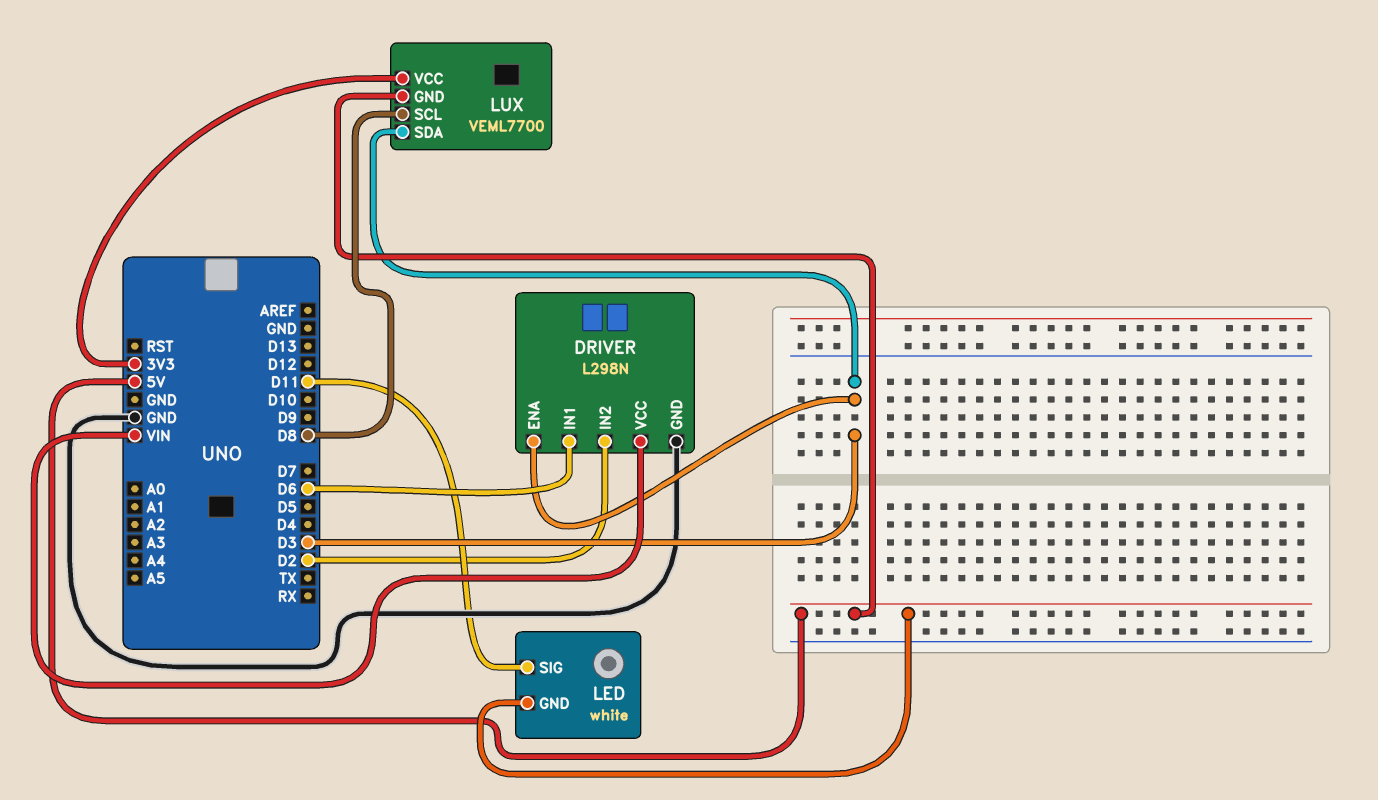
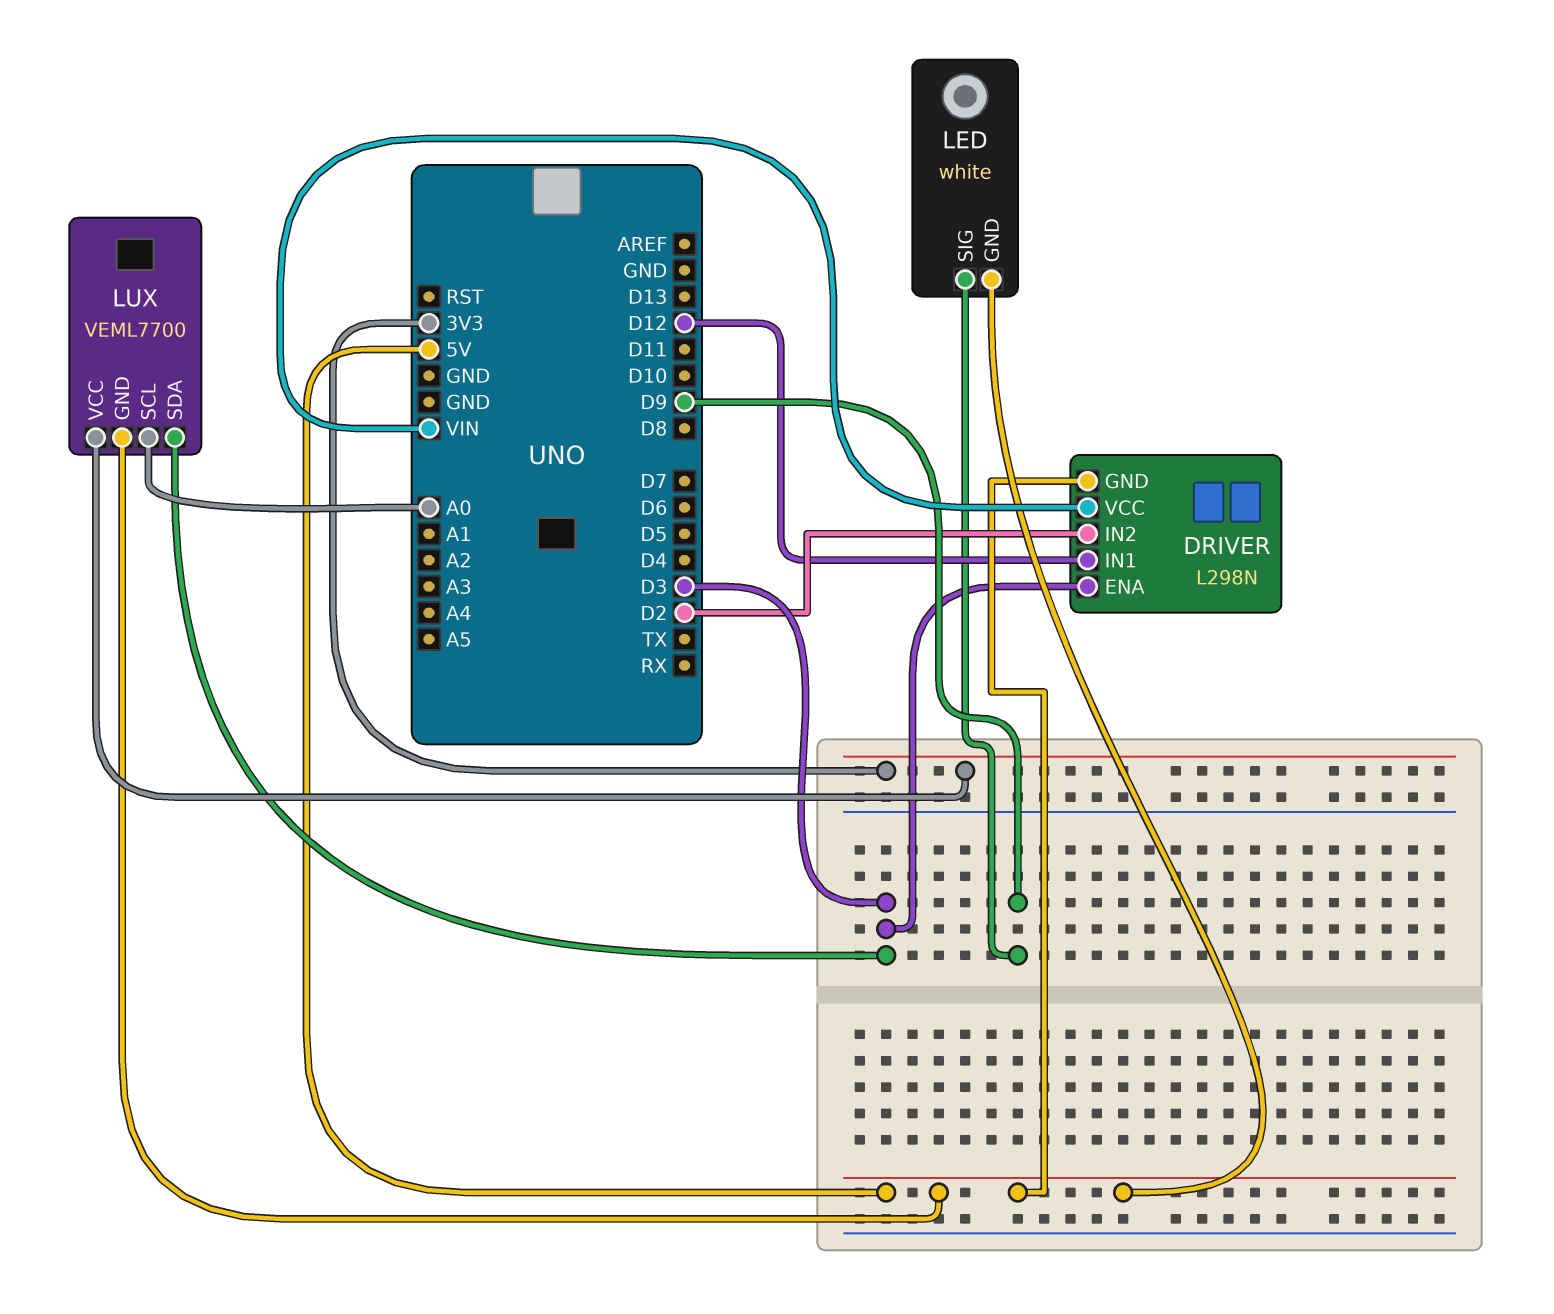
DRIVER pin GND: GND -> 5V
DRIVER pin IN1: D6 -> D12
LED pin SIG: D11 -> D9
LUX pin SCL: D8 -> A0

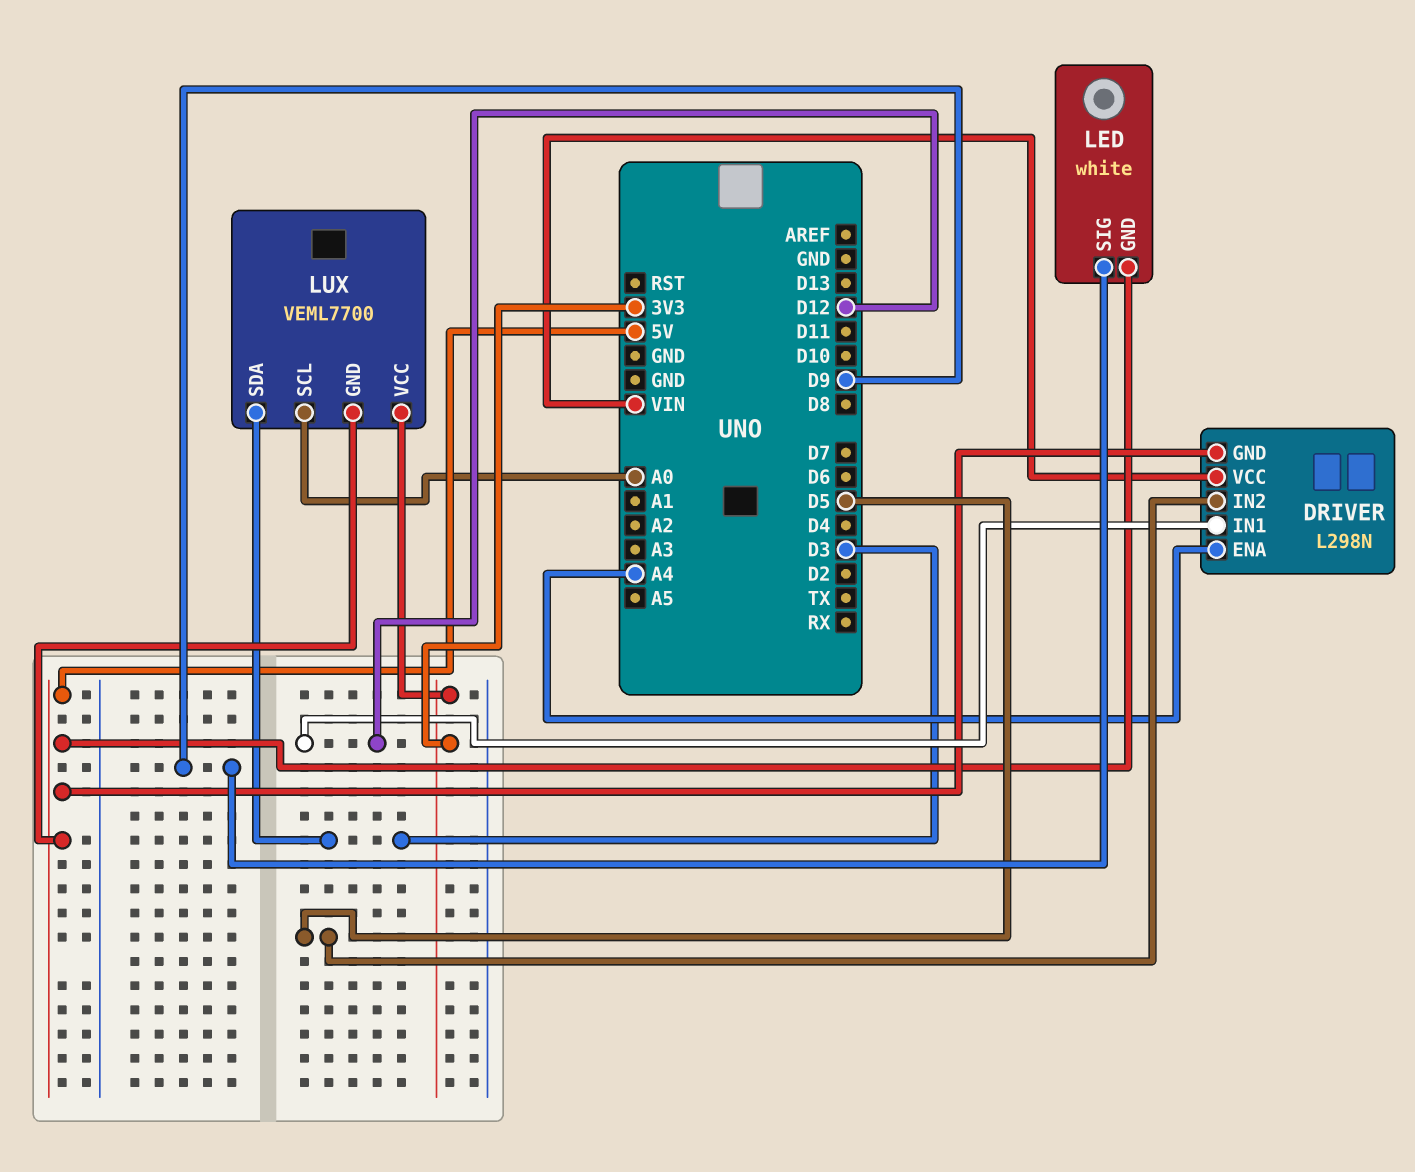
DRIVER pin ENA: D3 -> A4
DRIVER pin IN2: D2 -> D5

